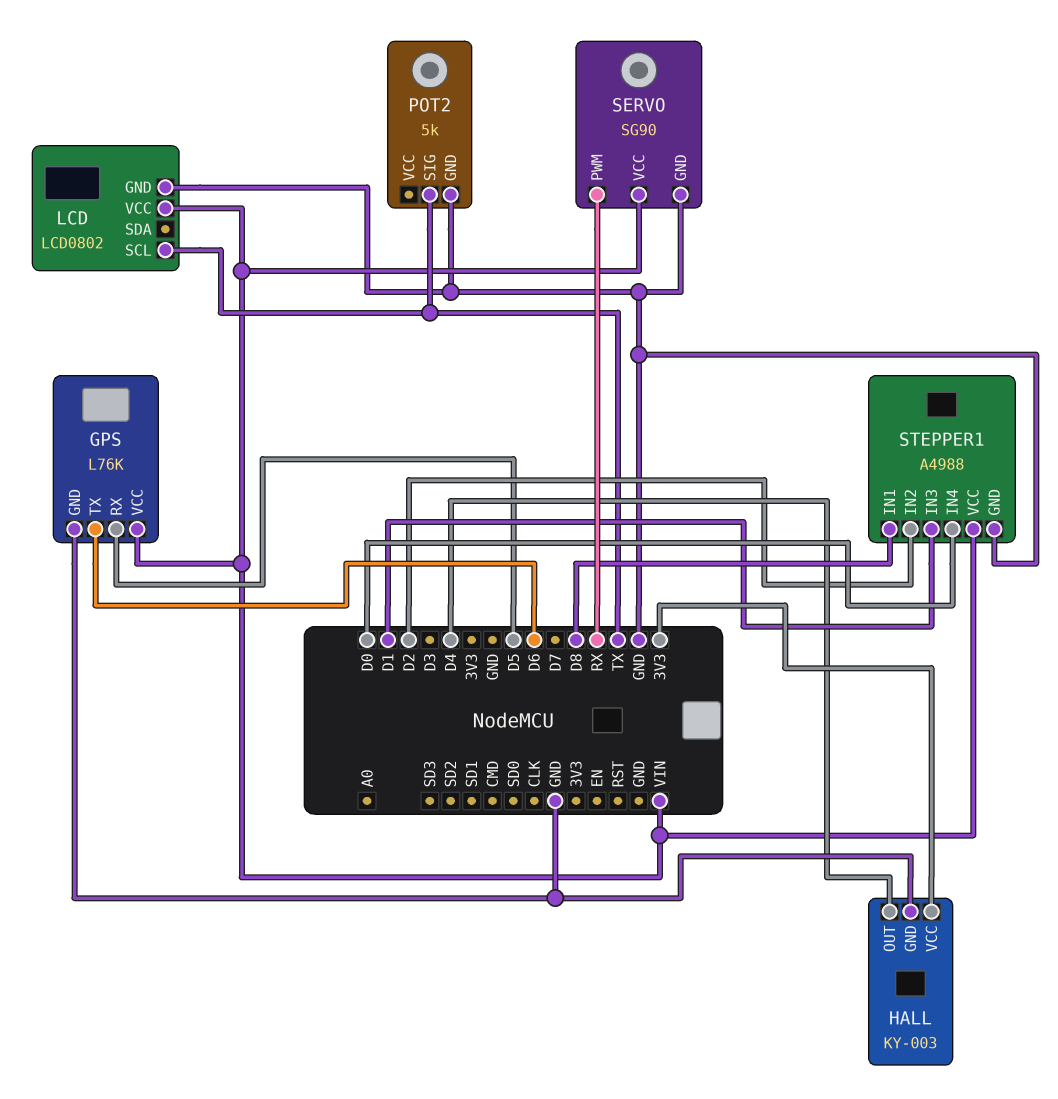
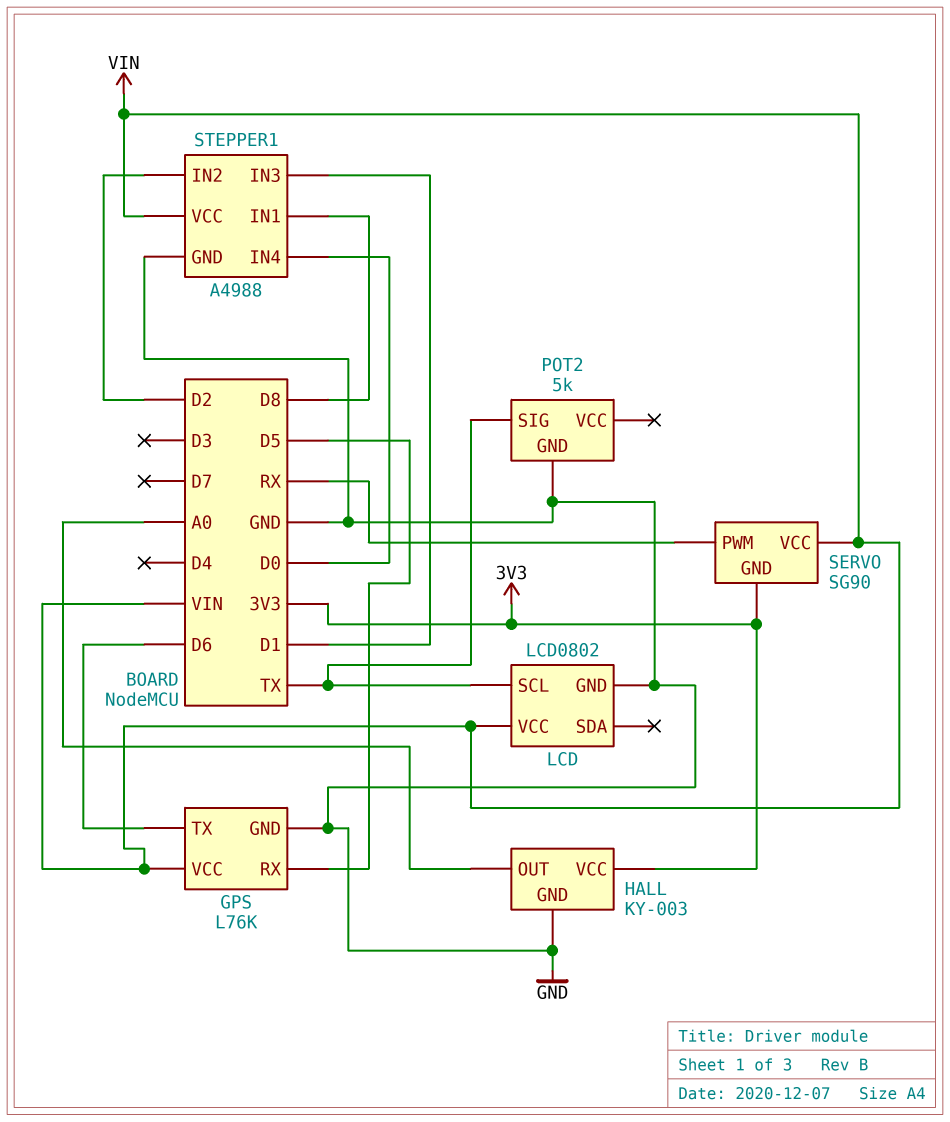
HALL pin OUT: D4 -> A0
SERVO pin GND: GND -> 3V3

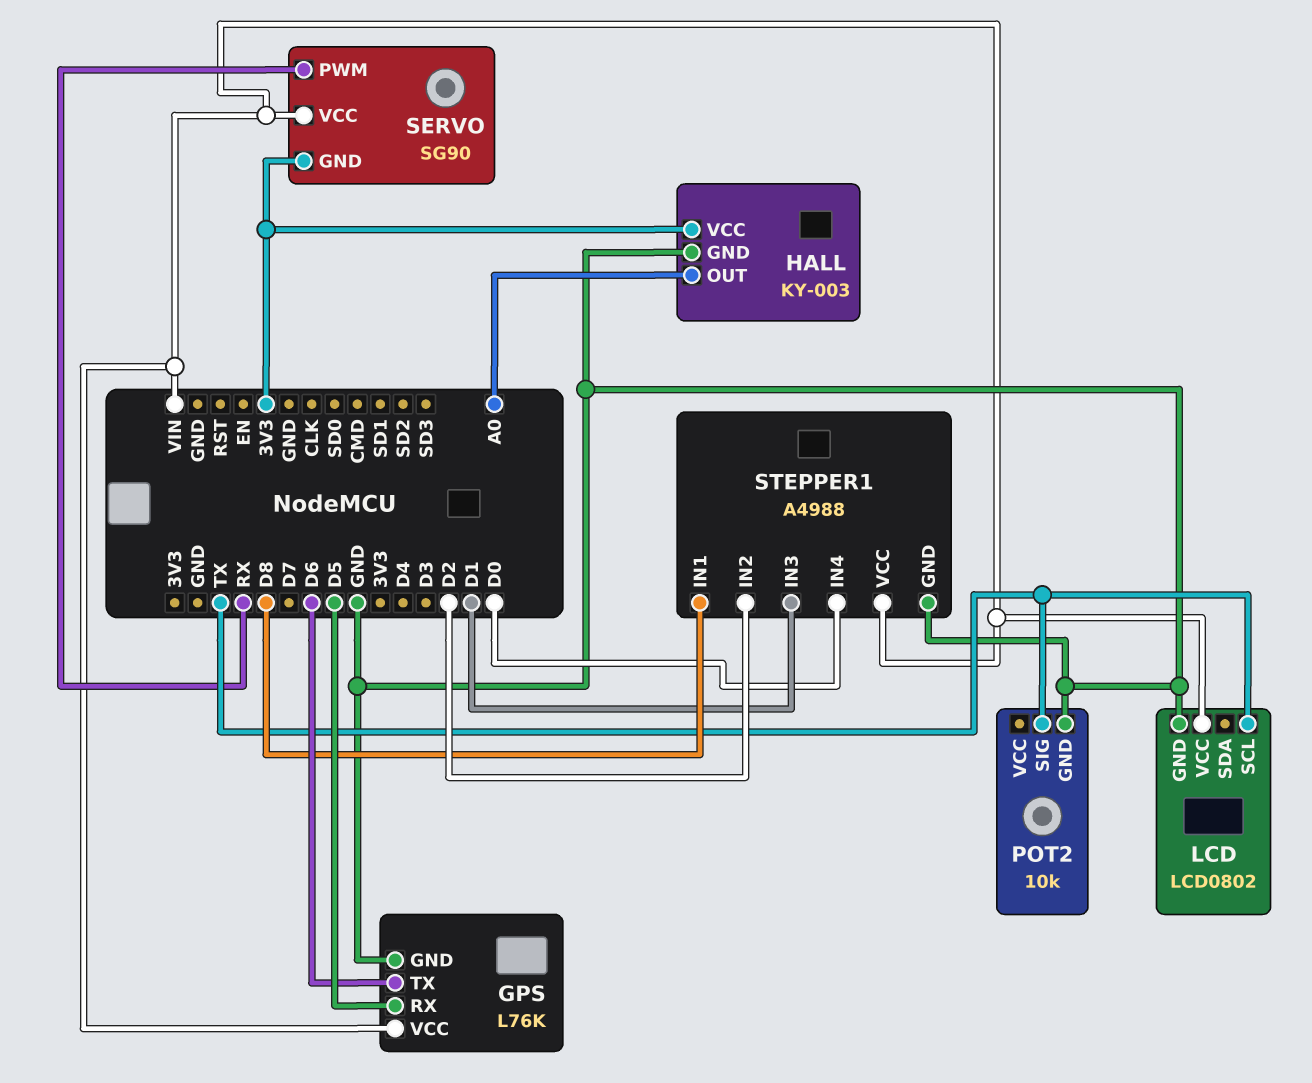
POT2: 5k -> 10k

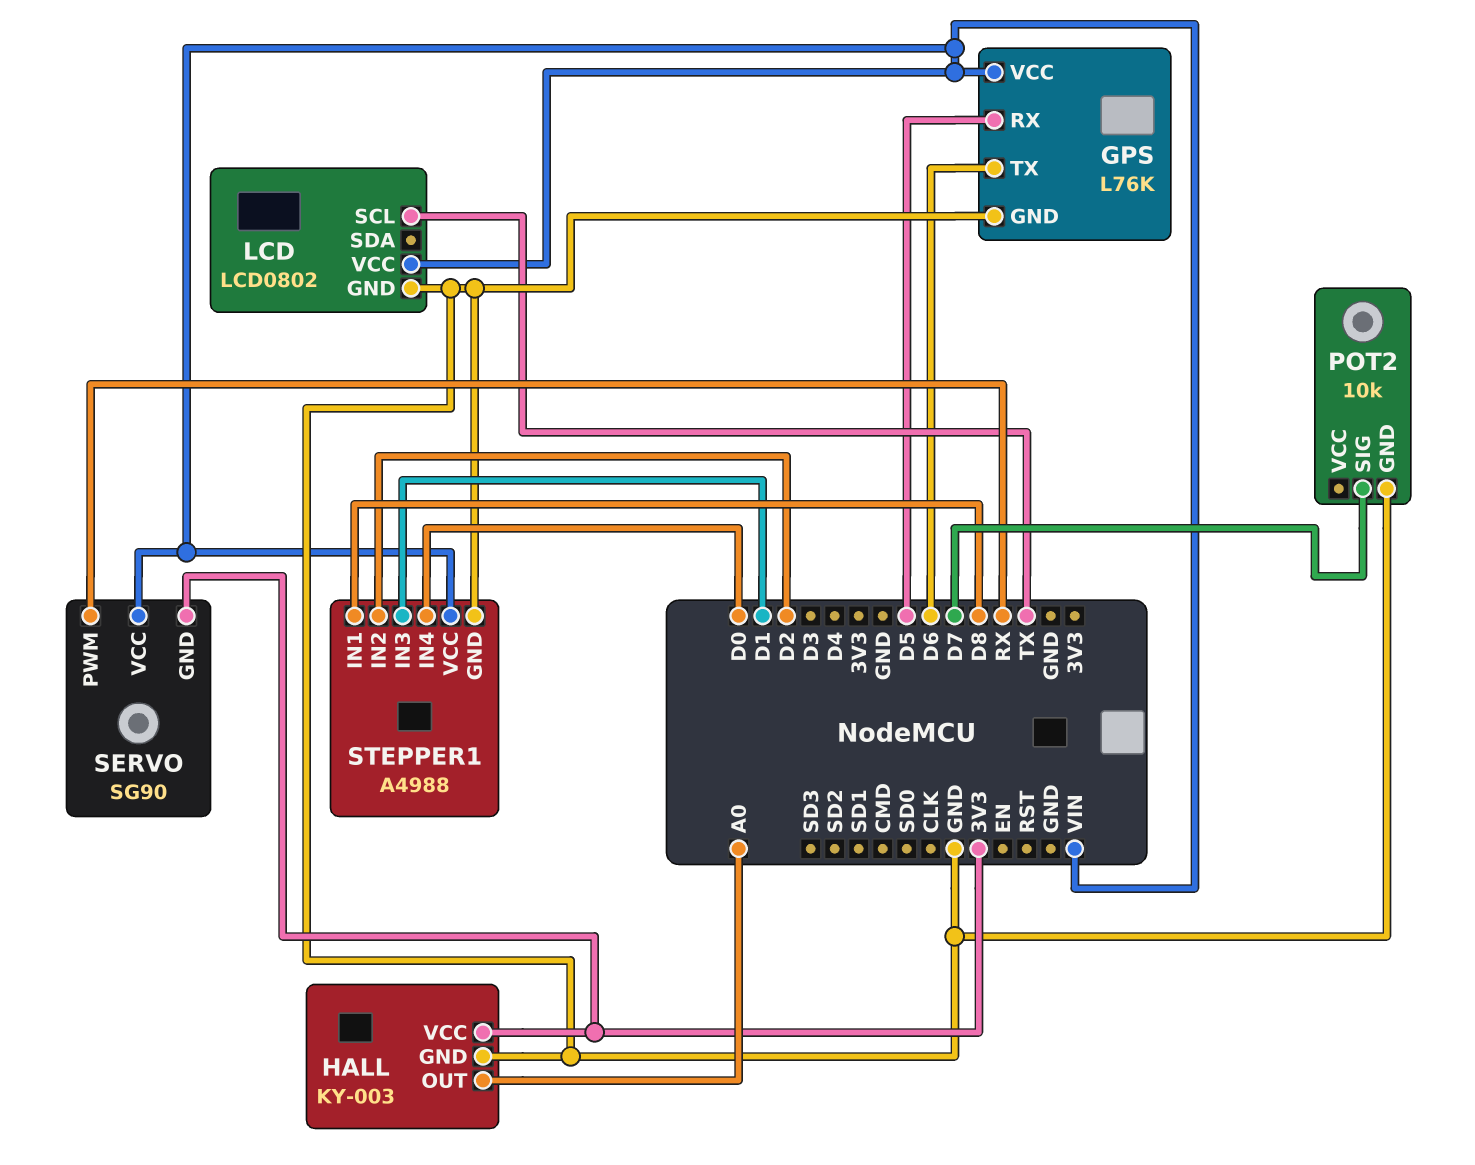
POT2 pin SIG: TX -> D7

